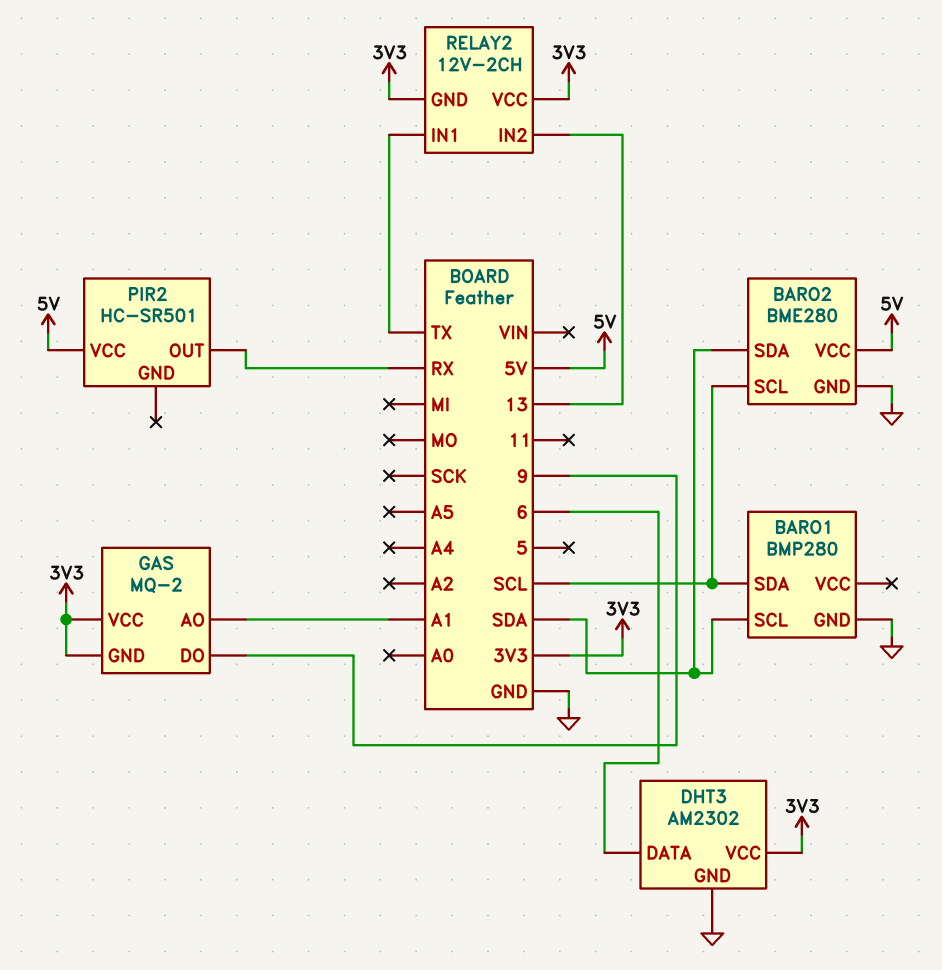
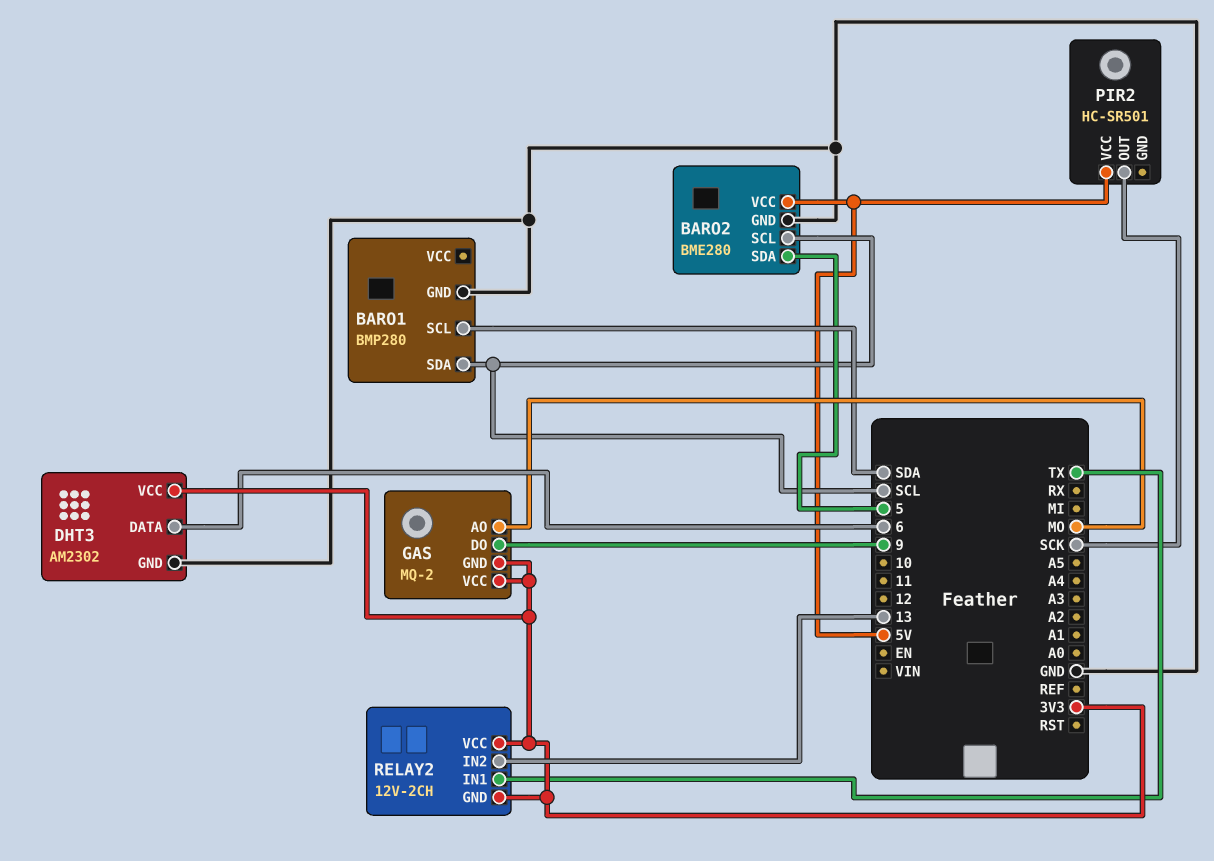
BARO2 pin SDA: SDA -> 5
GAS pin AO: A1 -> MO
PIR2 pin OUT: RX -> SCK

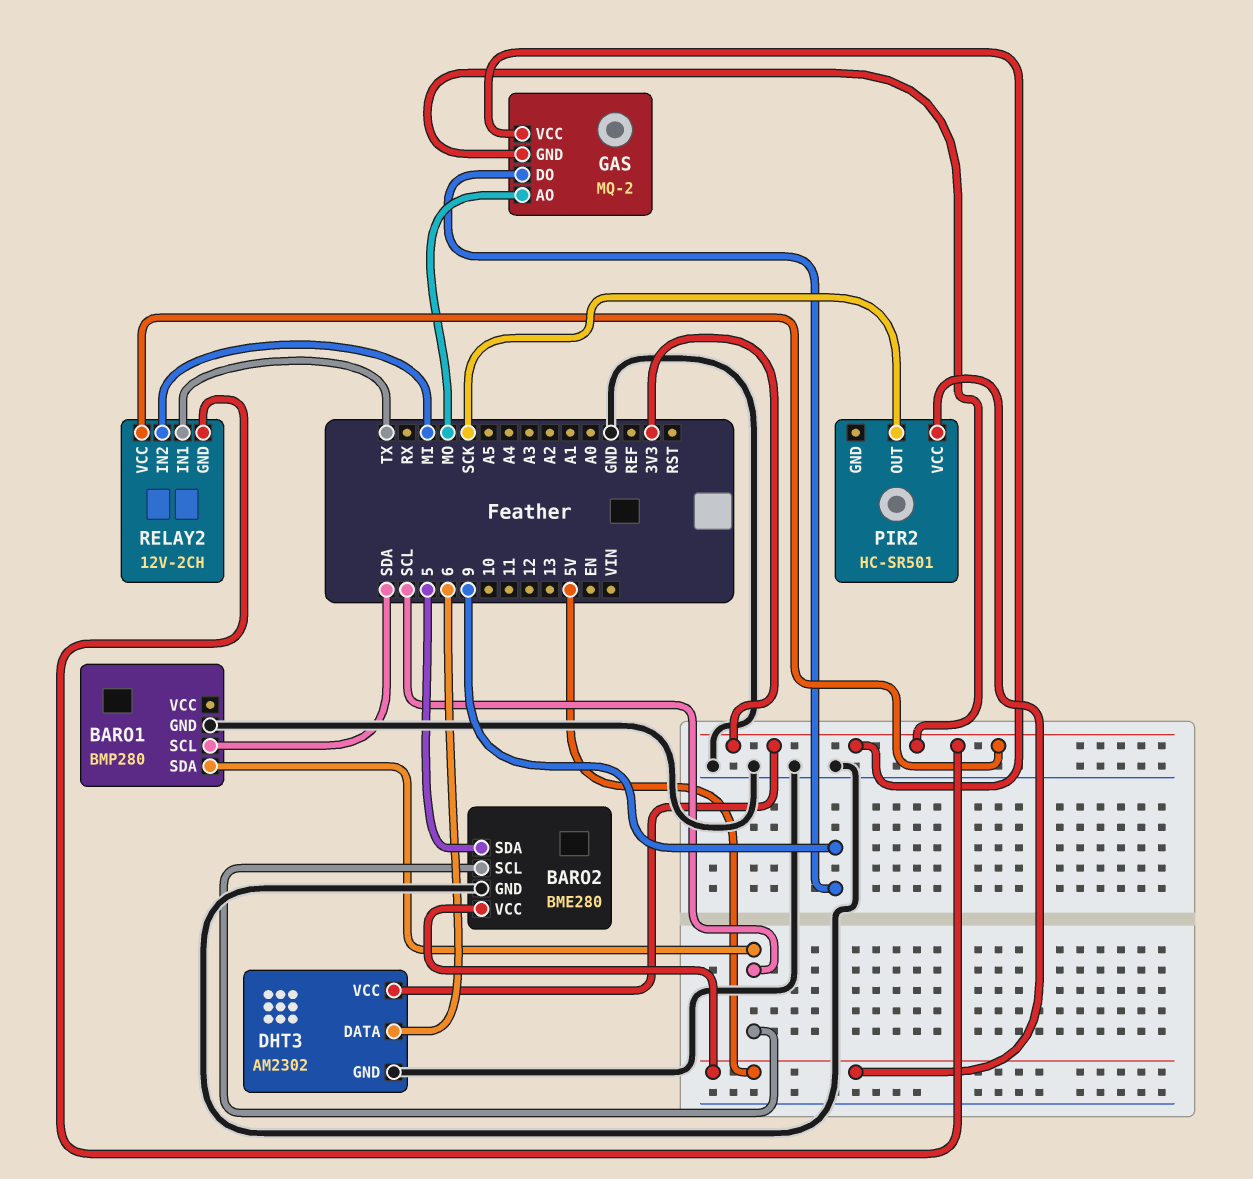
RELAY2 pin IN2: 13 -> MI

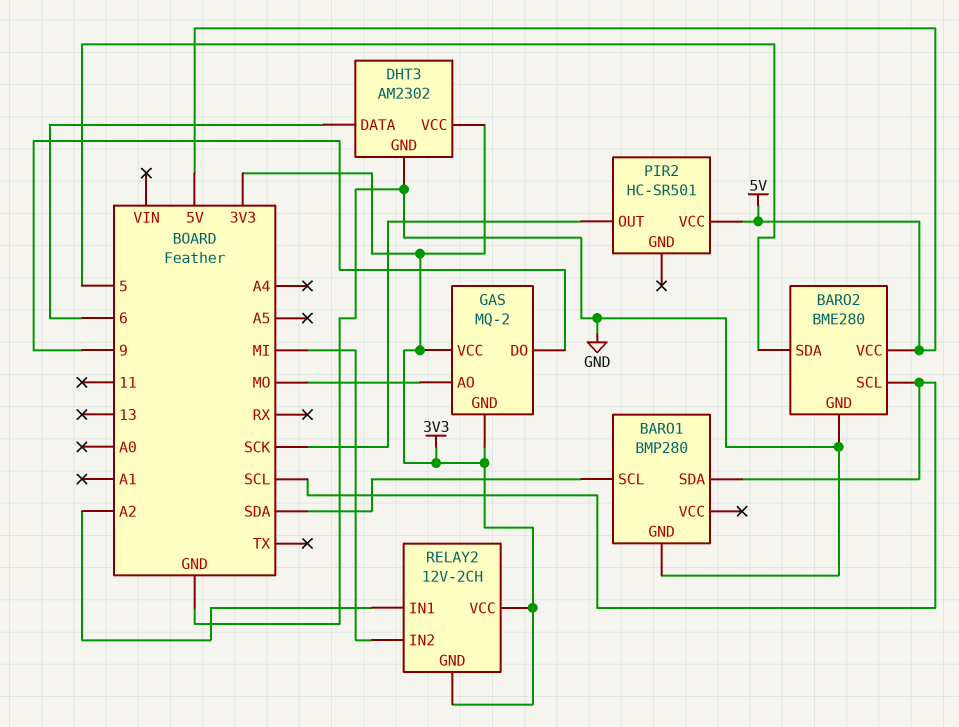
RELAY2 pin IN1: TX -> A2

